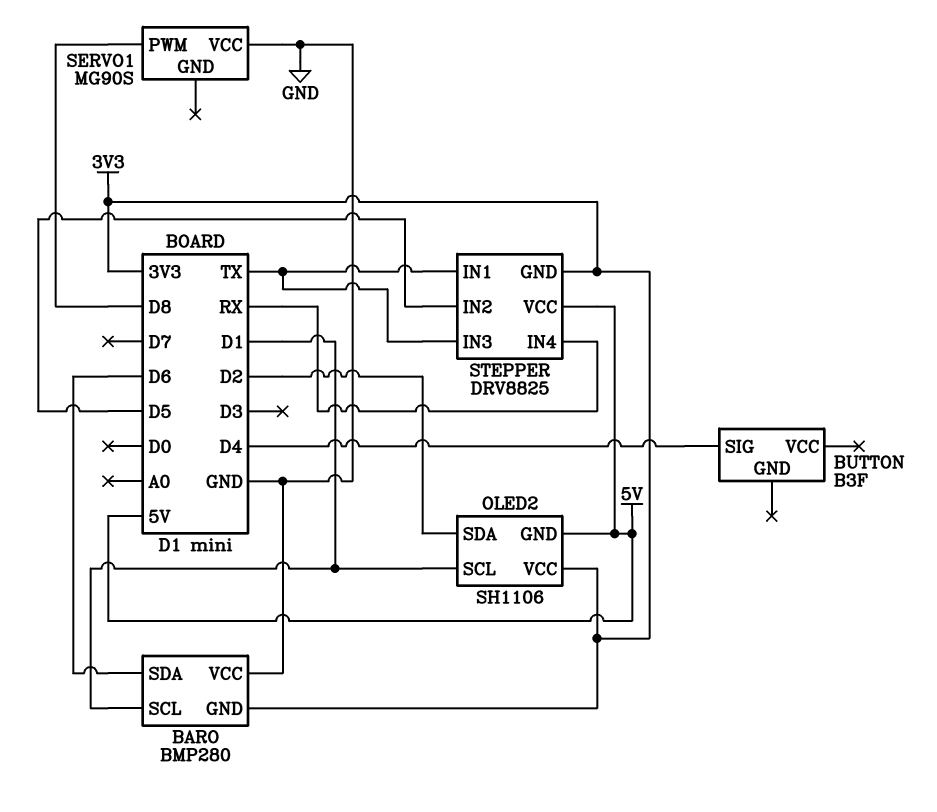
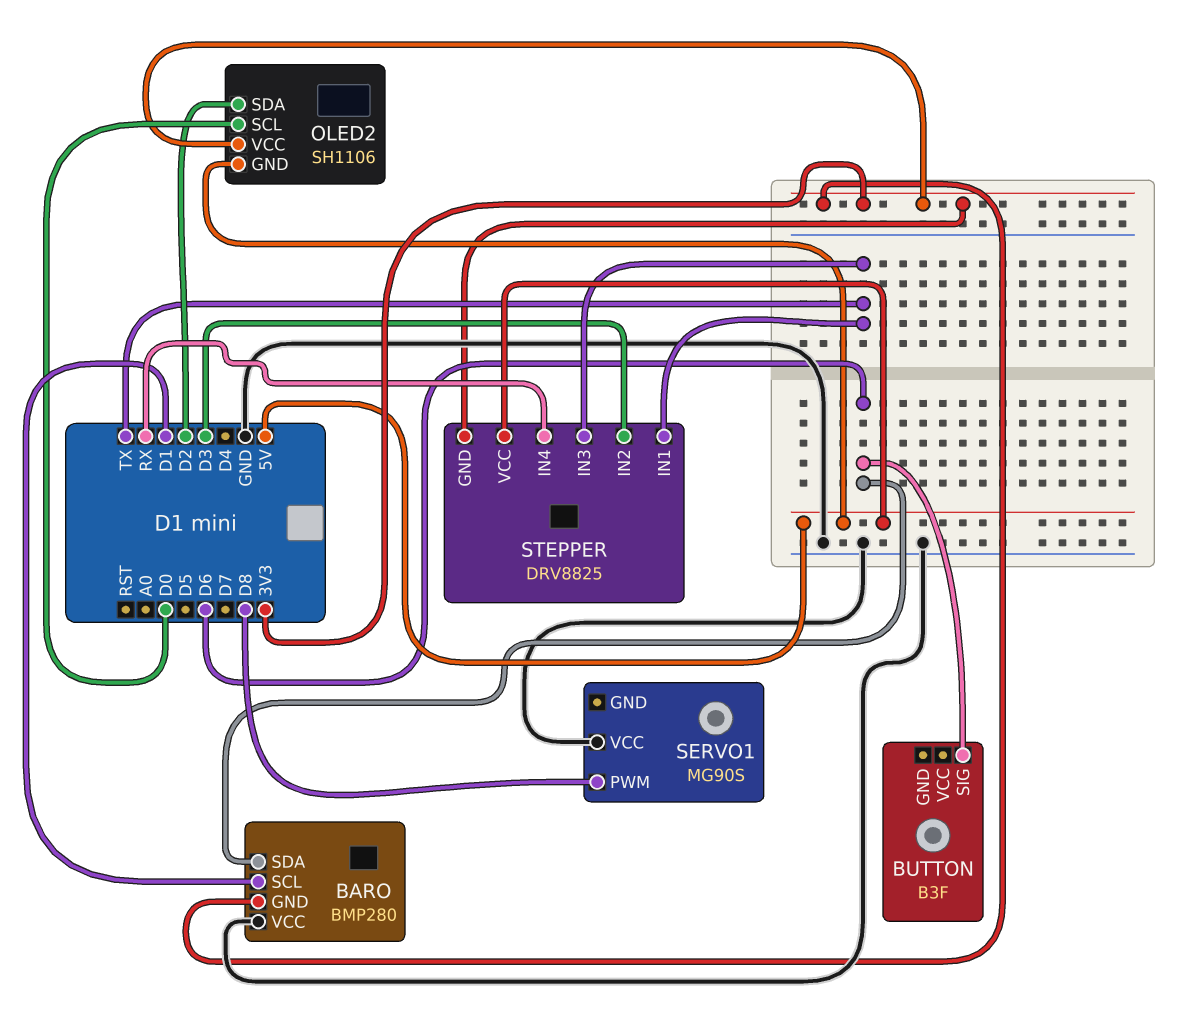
BUTTON pin SIG: D4 -> D6
OLED2 pin SCL: D1 -> D0
STEPPER pin IN2: D5 -> D3

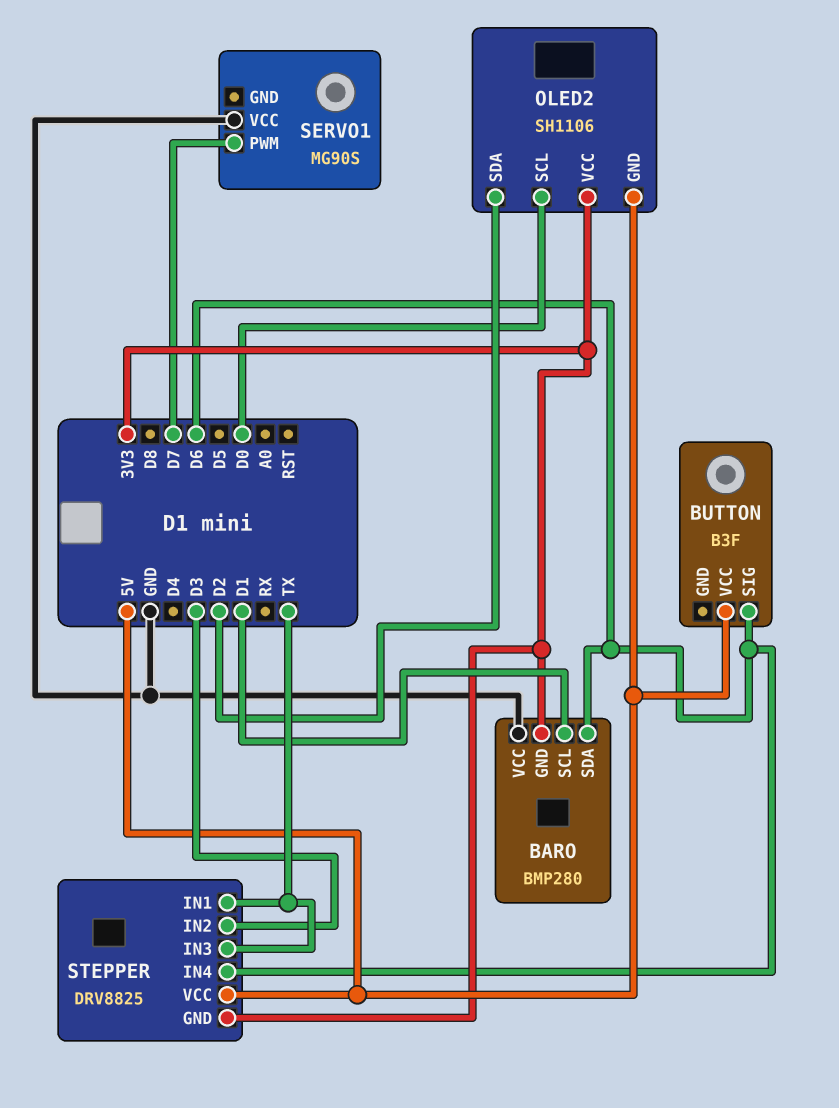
BUTTON pin VCC: none -> 5V
SERVO1 pin PWM: D8 -> D7
STEPPER pin IN4: RX -> D6

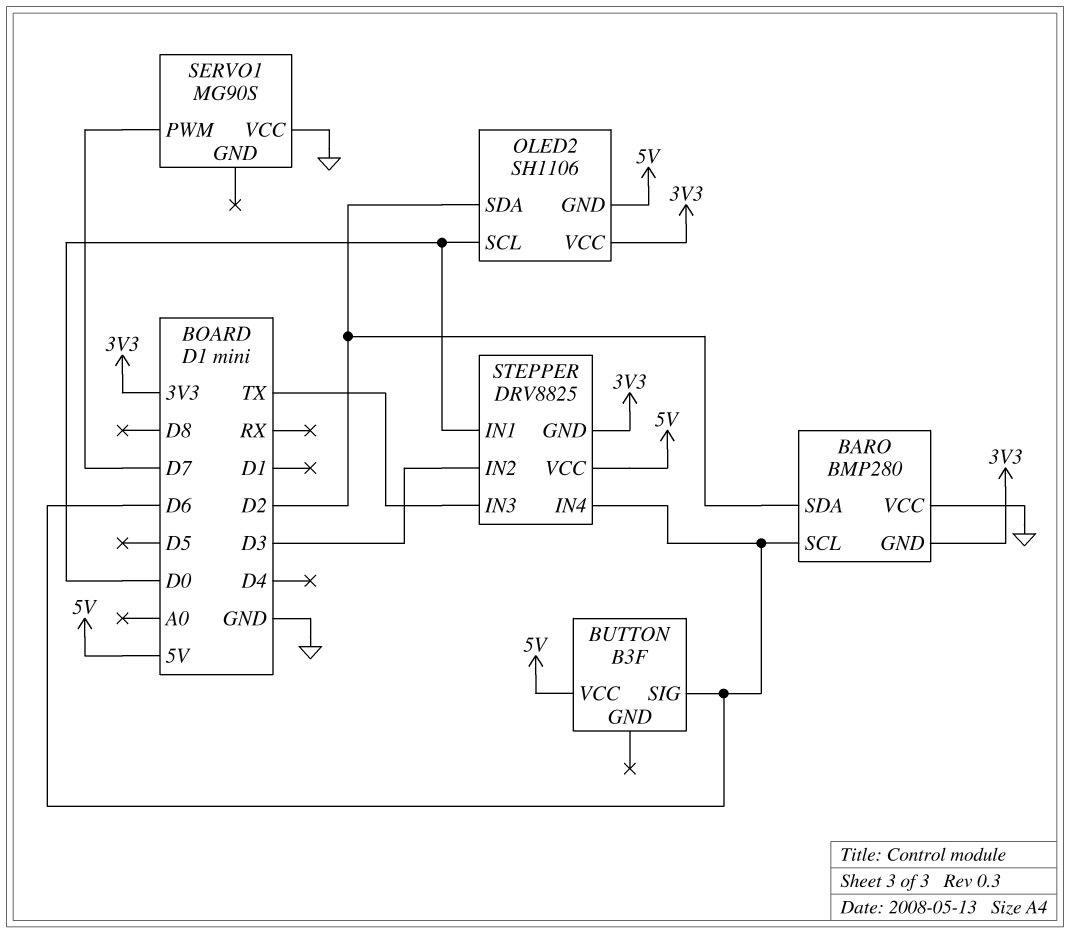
BARO pin SCL: D1 -> D6
BARO pin SDA: D6 -> D2
STEPPER pin IN1: TX -> D0

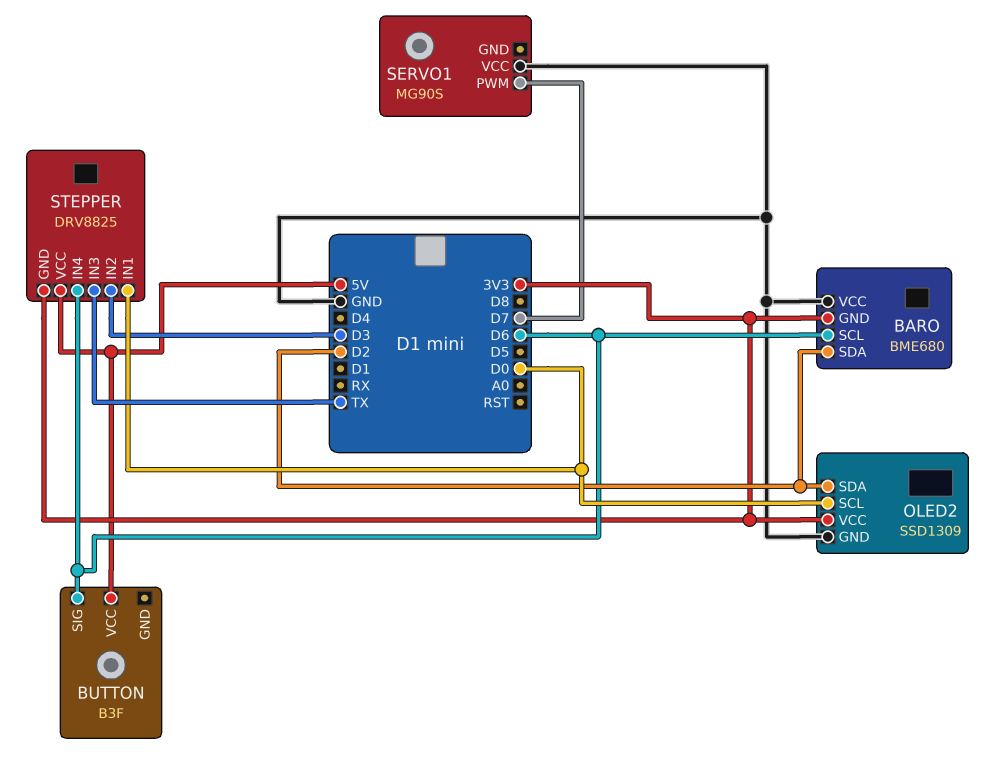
BARO: BMP280 -> BME680
OLED2: SH1106 -> SSD1309
OLED2 pin GND: 5V -> GND

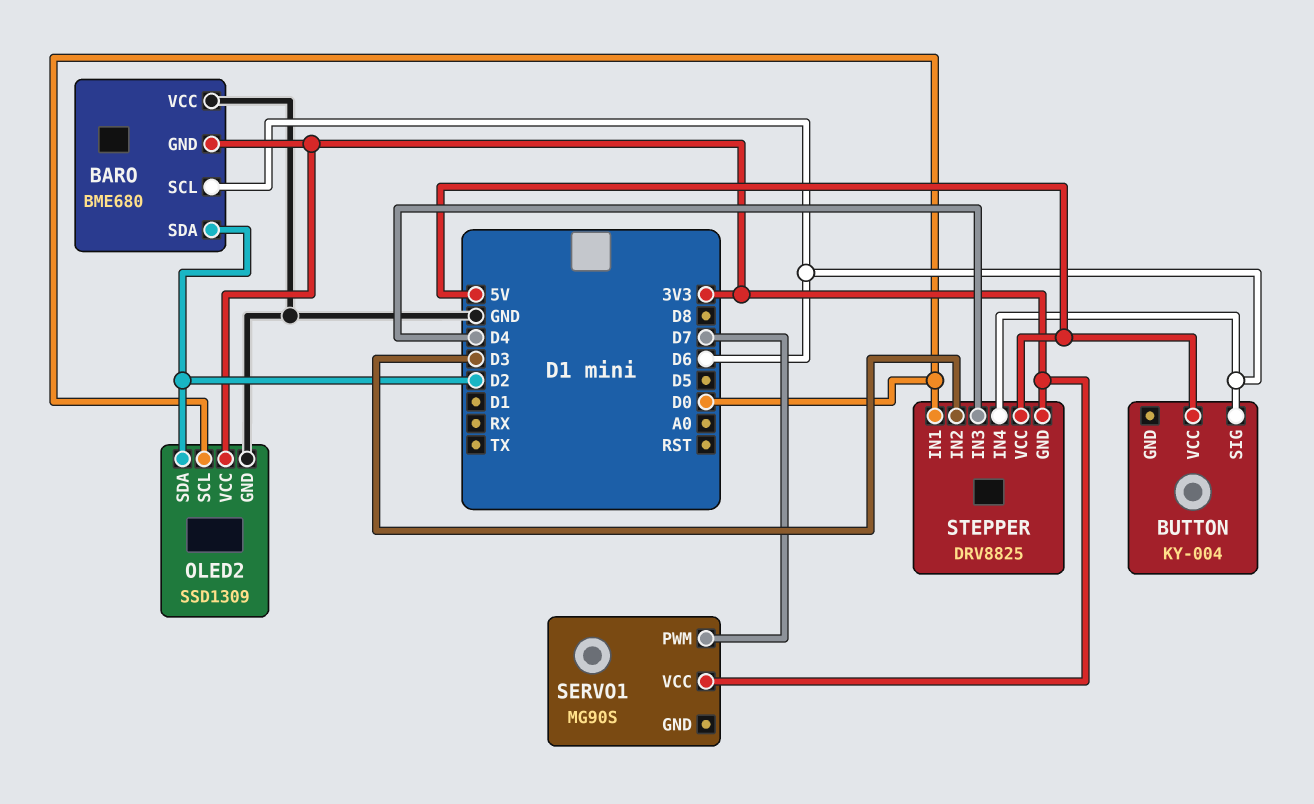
BUTTON: B3F -> KY-004
SERVO1 pin VCC: GND -> 3V3
STEPPER pin IN3: TX -> D4

